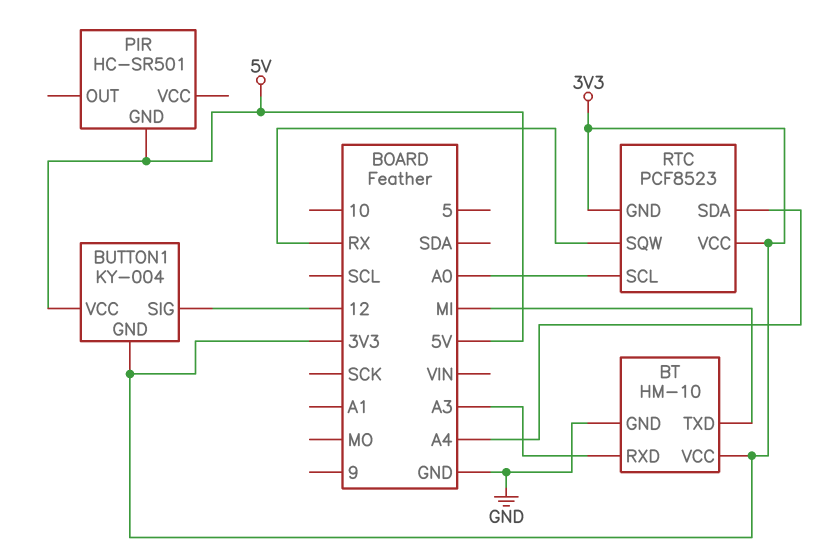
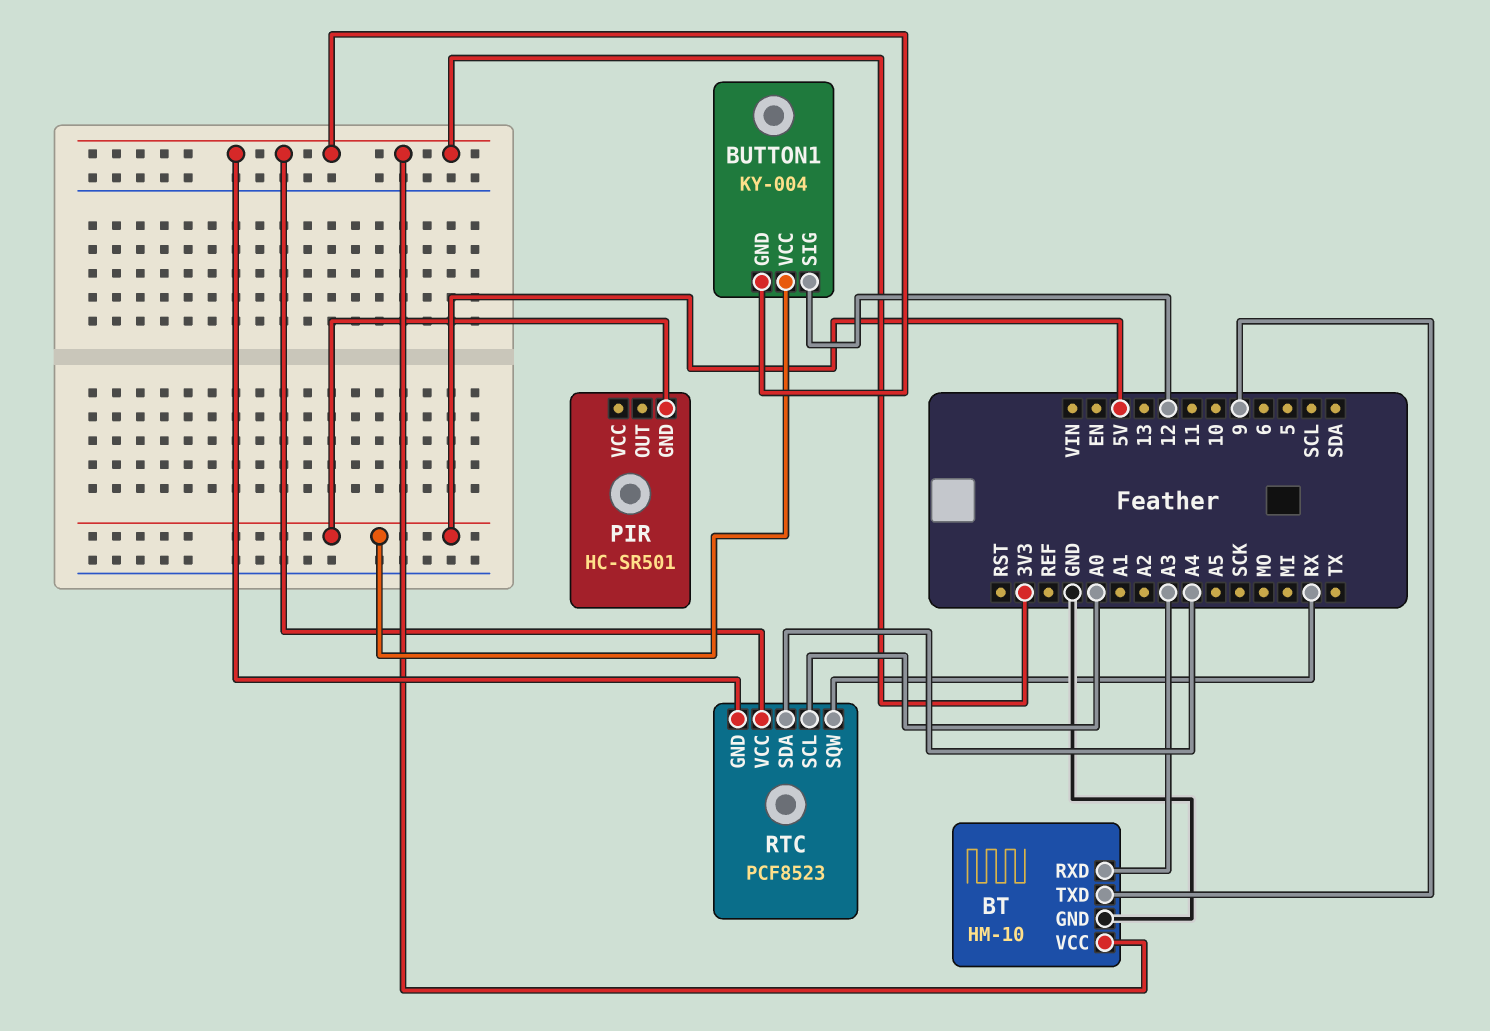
BT pin TXD: MI -> 9

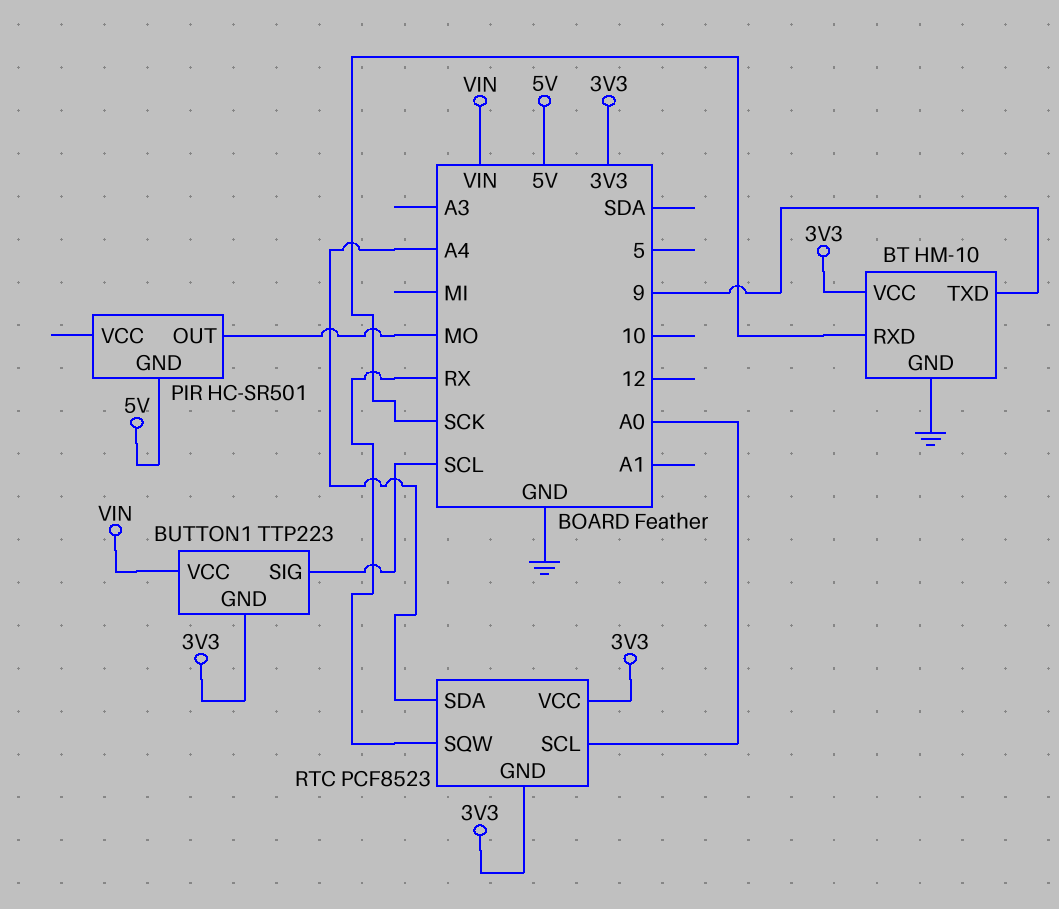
BT pin RXD: A3 -> SCK
BUTTON1: KY-004 -> TTP223
BUTTON1 pin SIG: 12 -> SCL
BUTTON1 pin VCC: 5V -> VIN
PIR pin OUT: none -> MO

